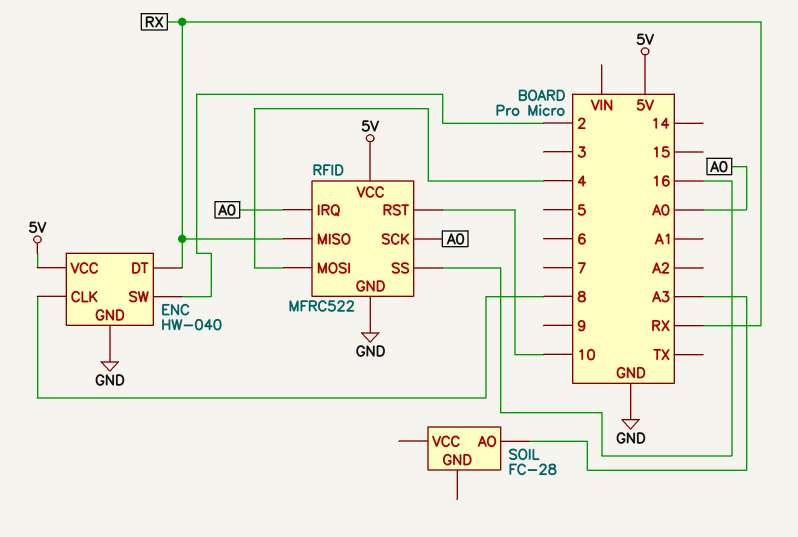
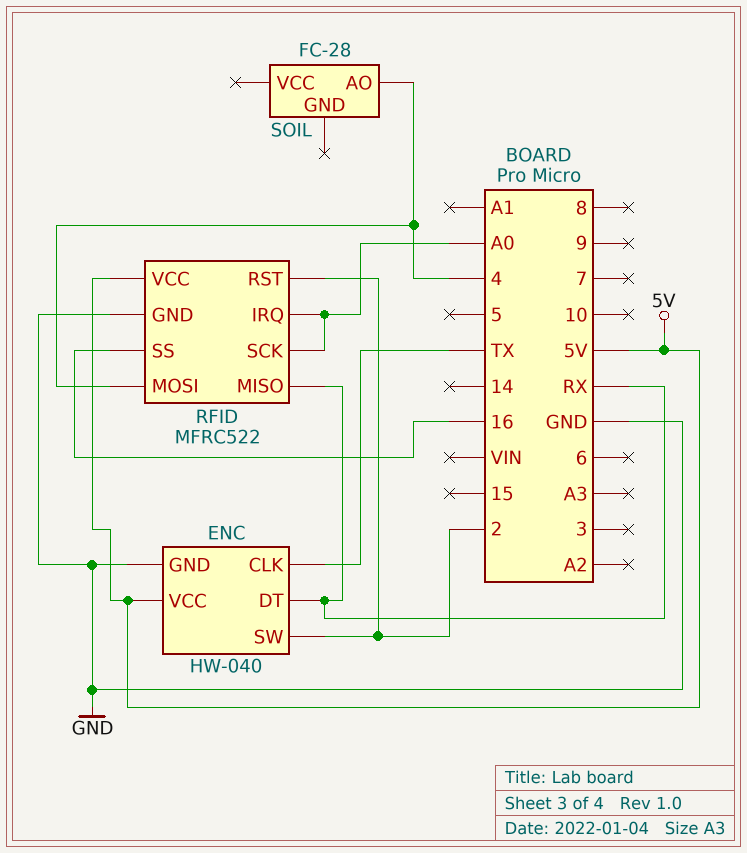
ENC pin CLK: 8 -> TX
RFID pin RST: 10 -> 2
SOIL pin AO: A3 -> 4

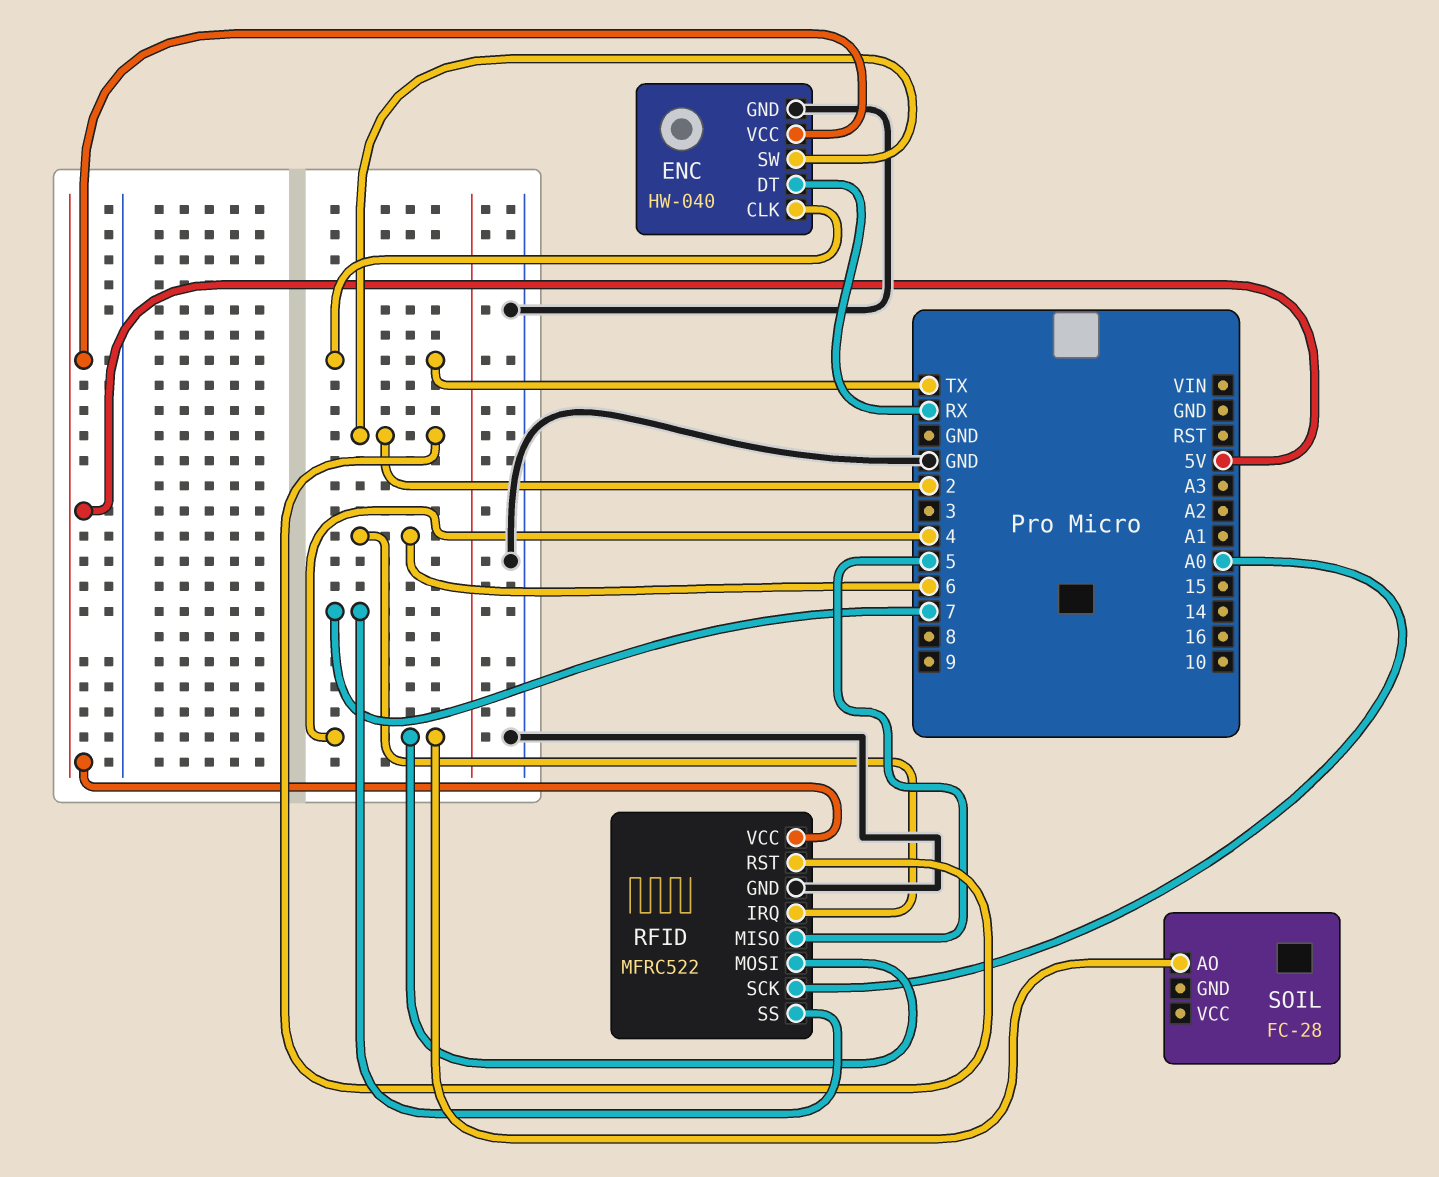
RFID pin IRQ: A0 -> 6
RFID pin MISO: RX -> 5
RFID pin SS: 16 -> 7

